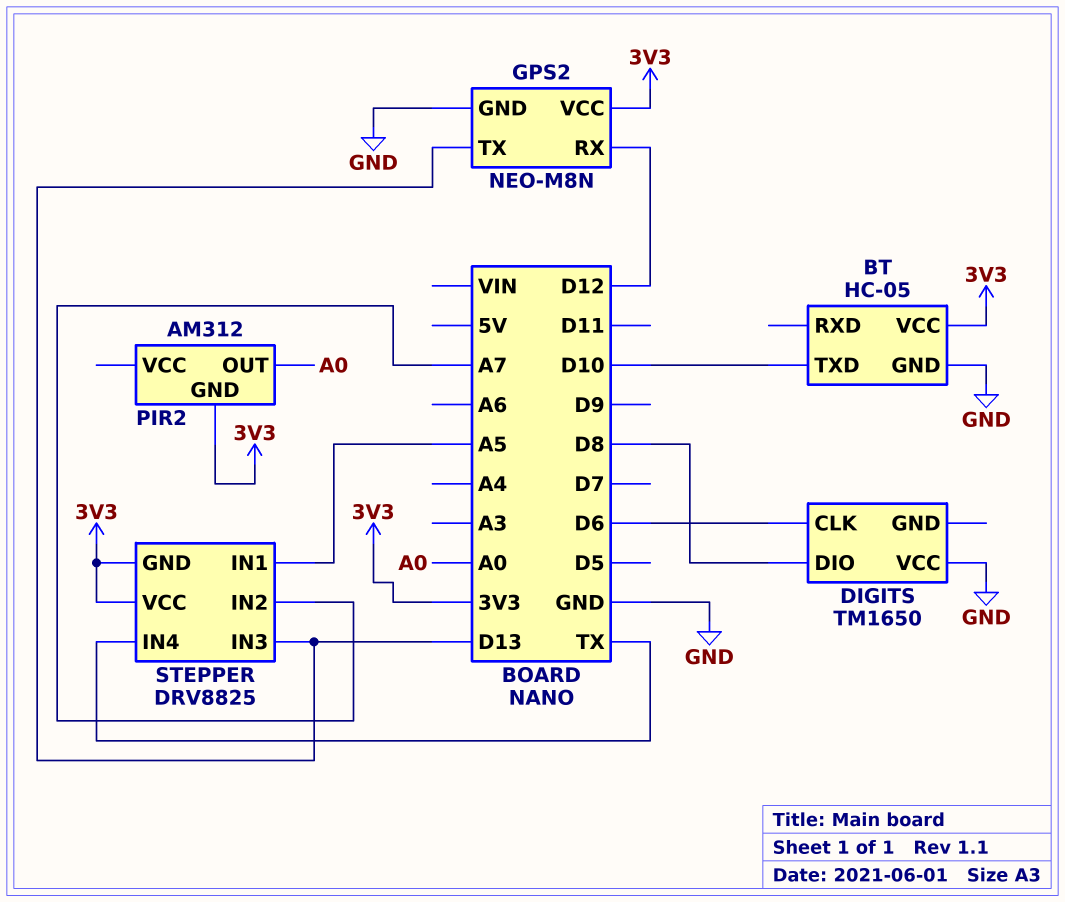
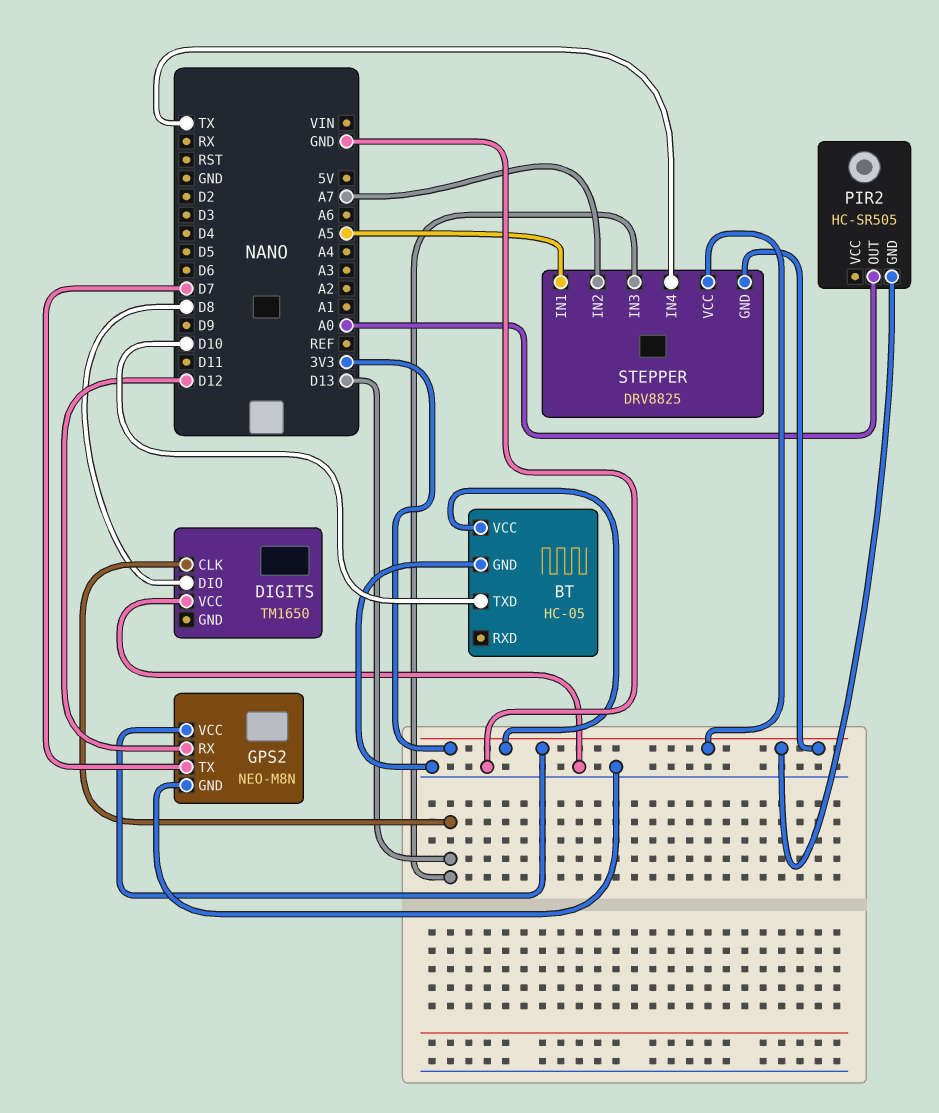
DIGITS pin CLK: D6 -> D13
GPS2 pin TX: D13 -> D7
PIR2: AM312 -> HC-SR505

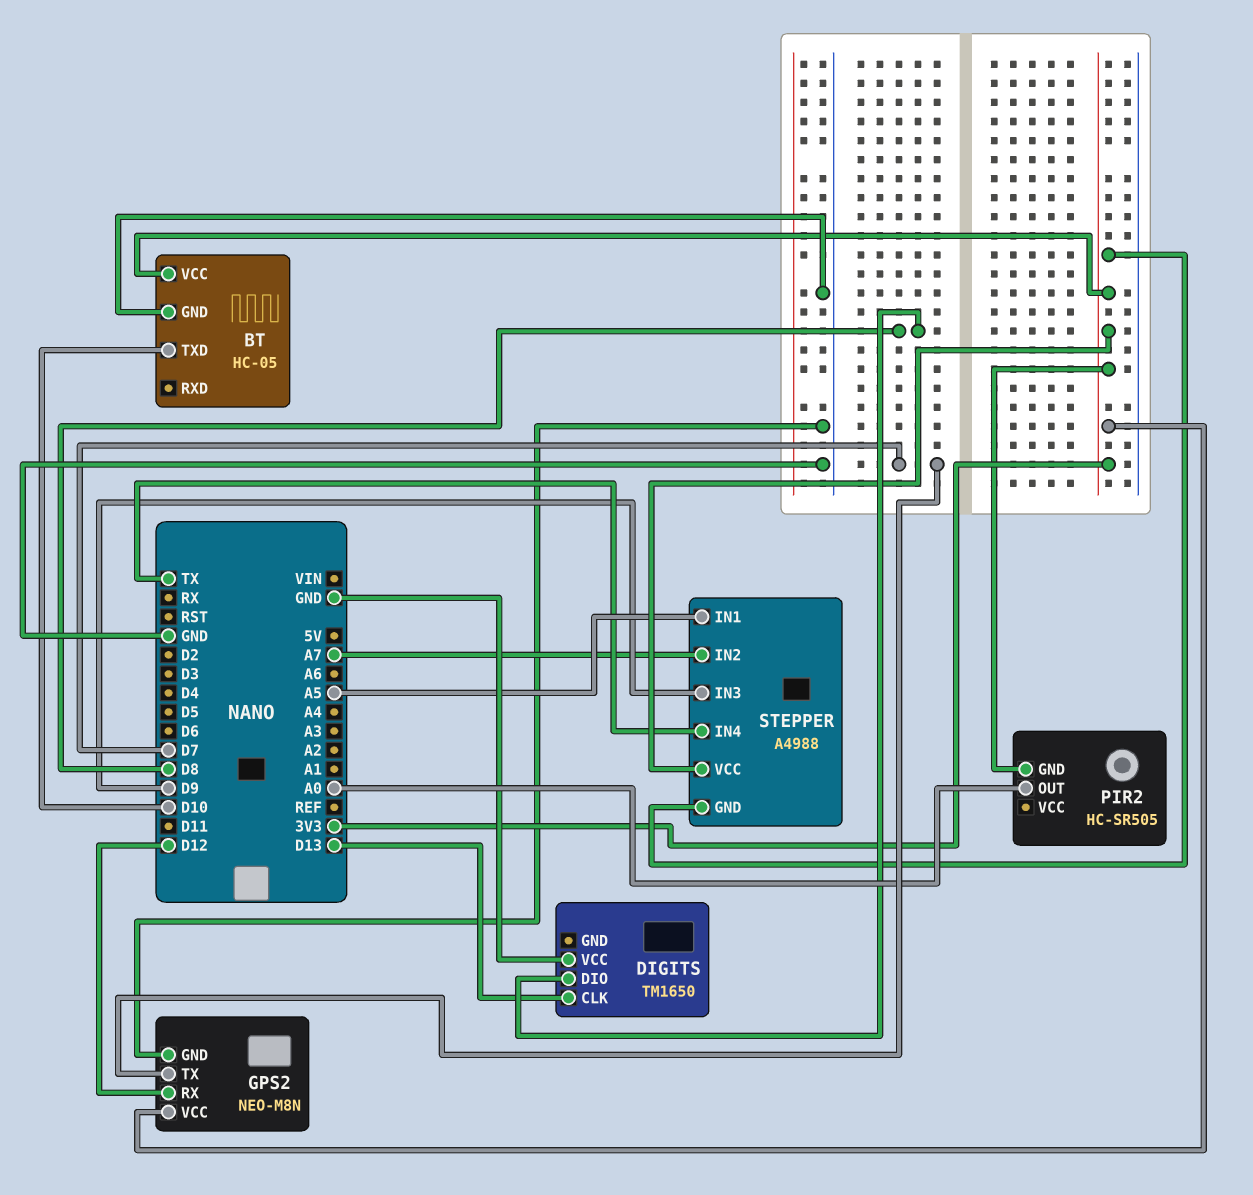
STEPPER: DRV8825 -> A4988
STEPPER pin IN3: D13 -> D9

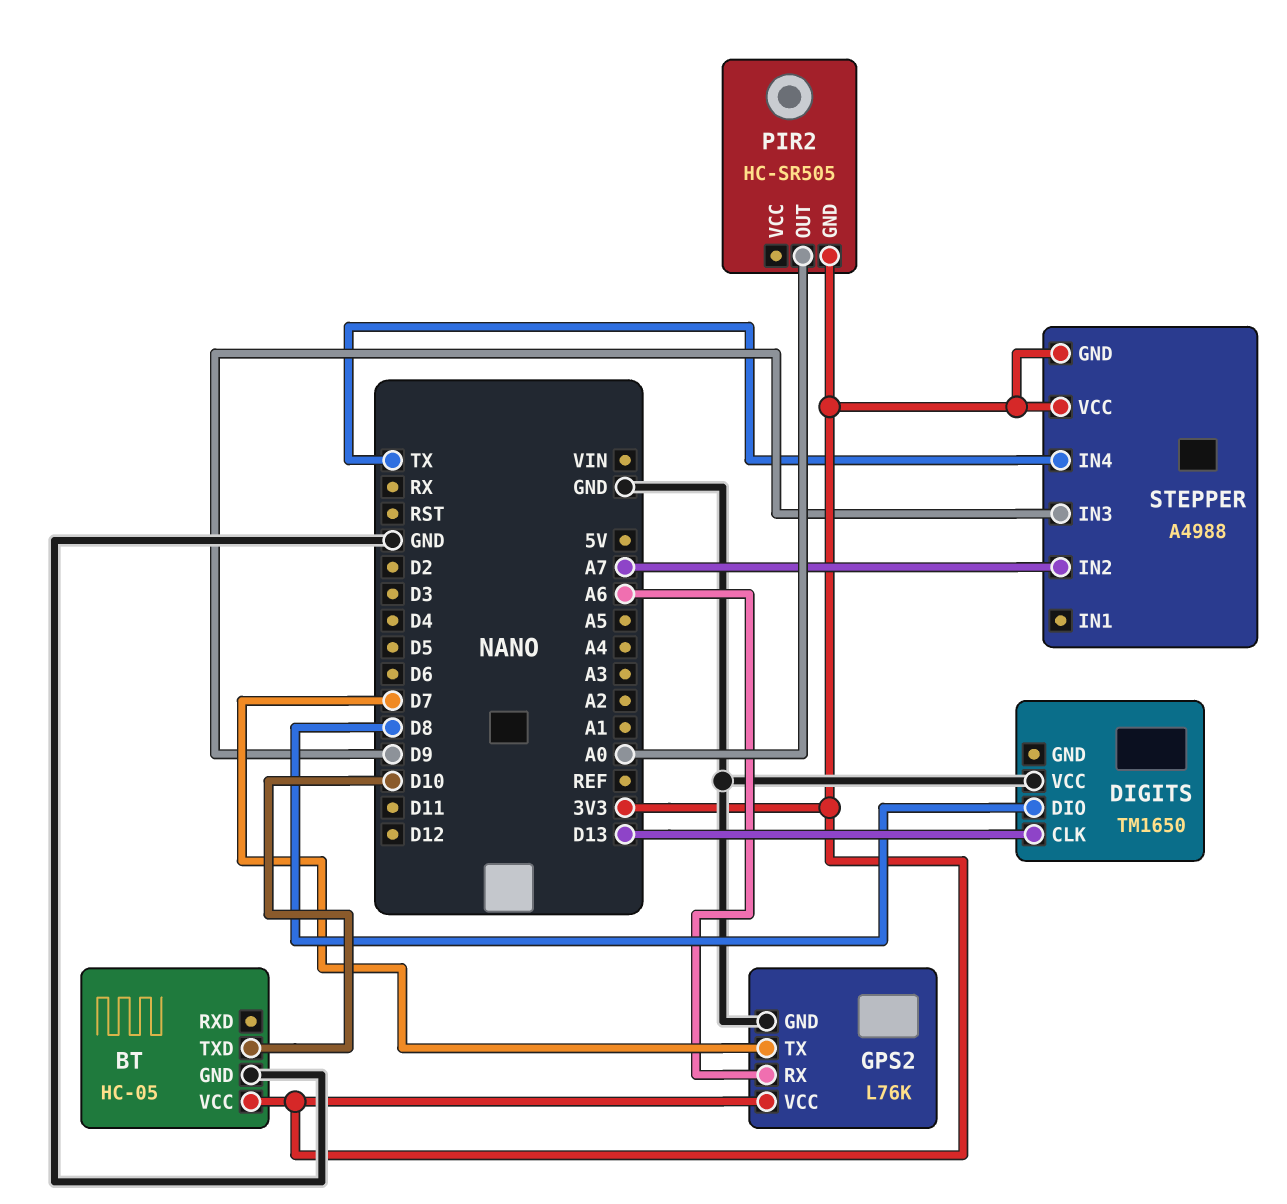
GPS2: NEO-M8N -> L76K
GPS2 pin RX: D12 -> A6
STEPPER pin IN1: A5 -> none

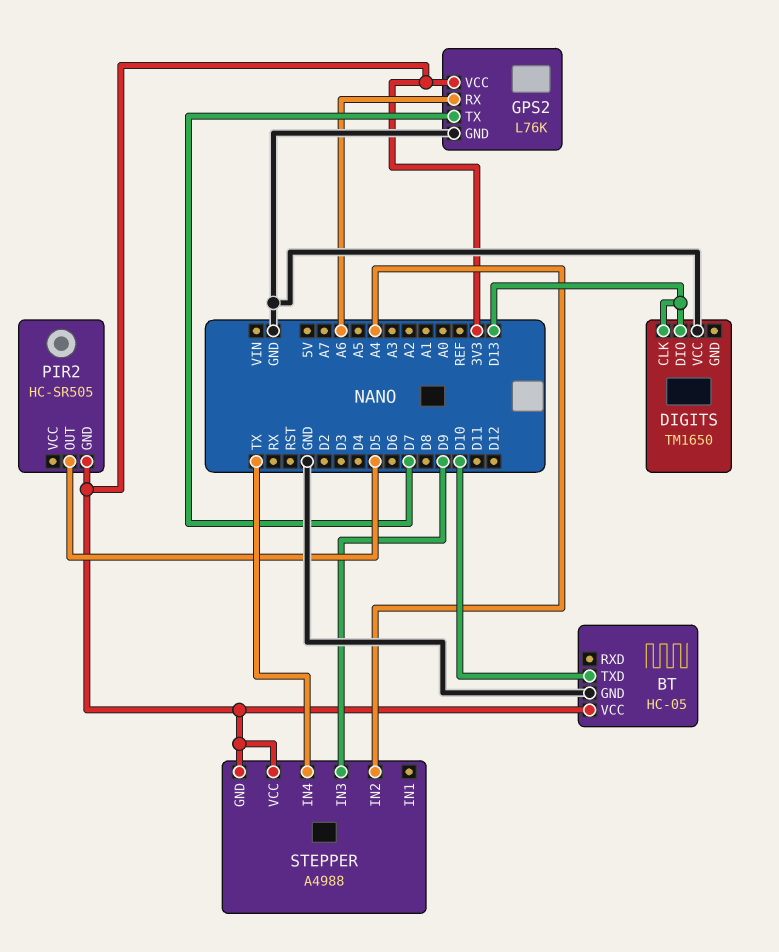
DIGITS pin DIO: D8 -> D13
PIR2 pin OUT: A0 -> D5
STEPPER pin IN2: A7 -> A4

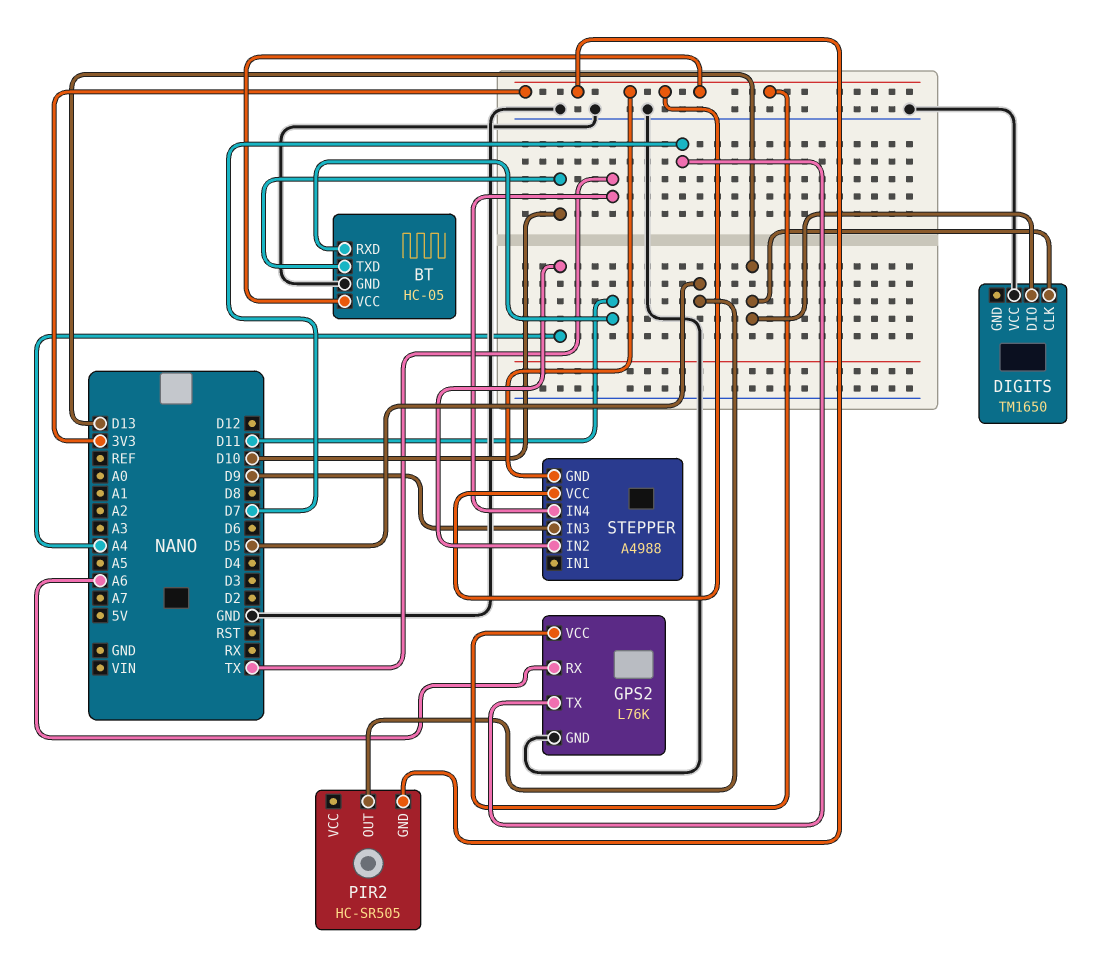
BT pin RXD: none -> D11

